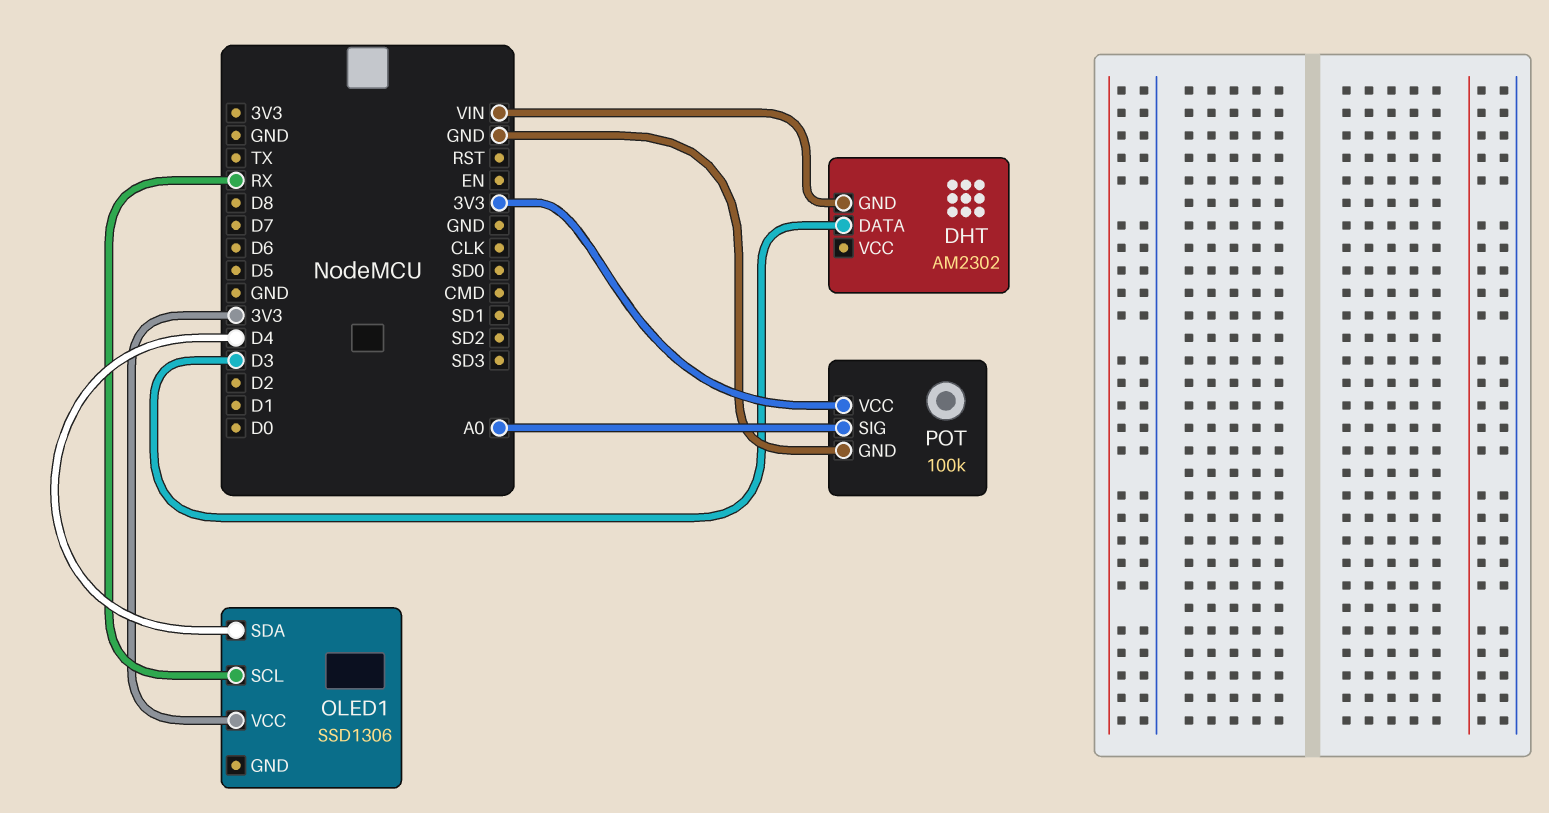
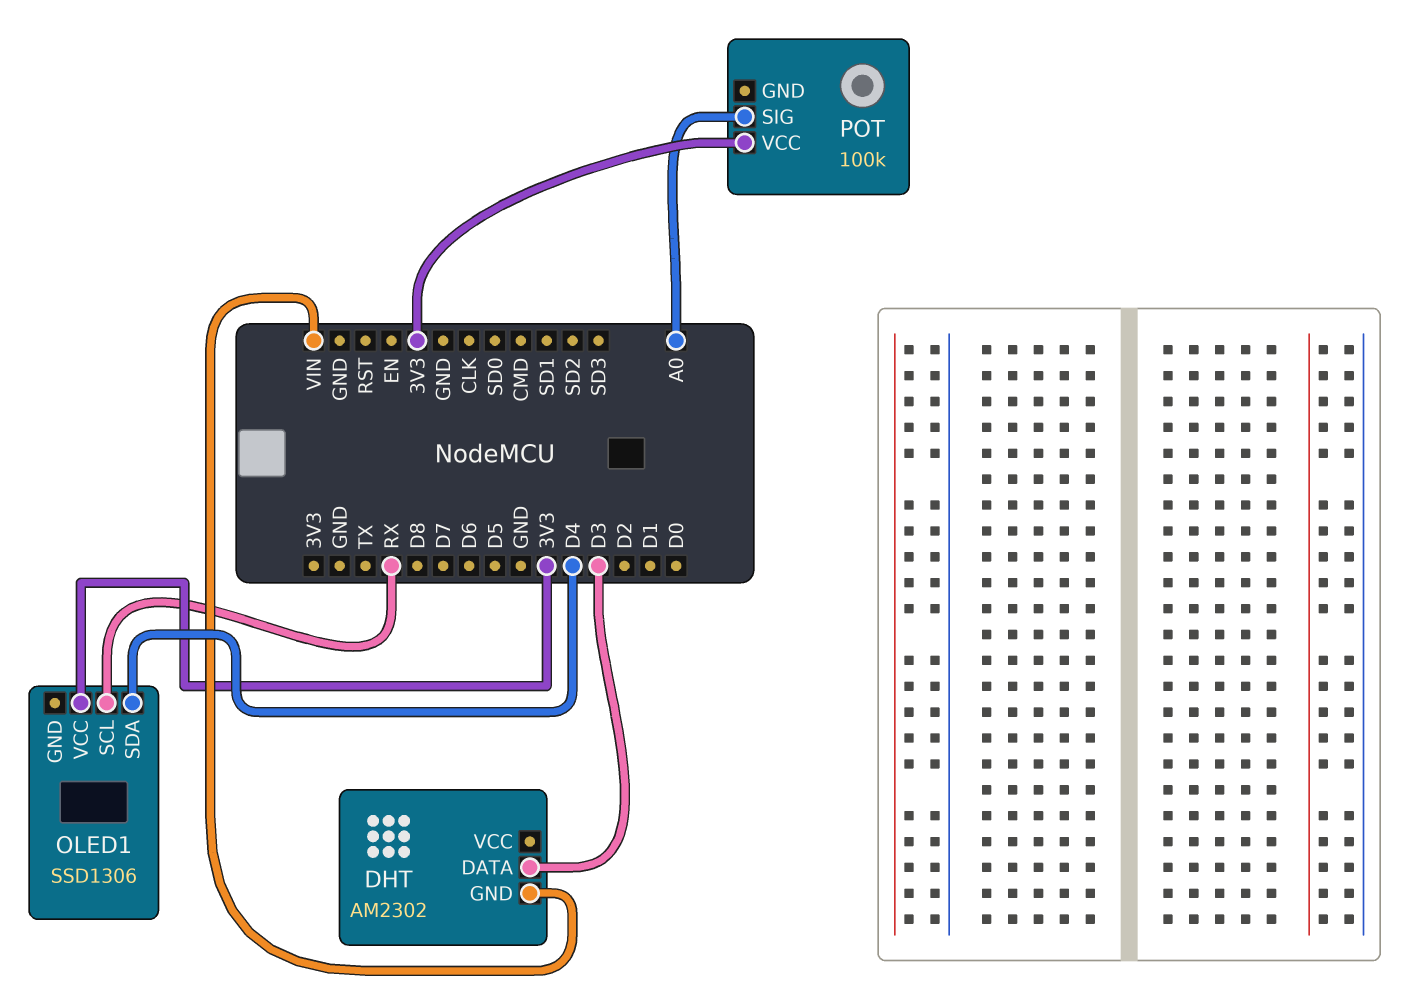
POT pin GND: GND -> none

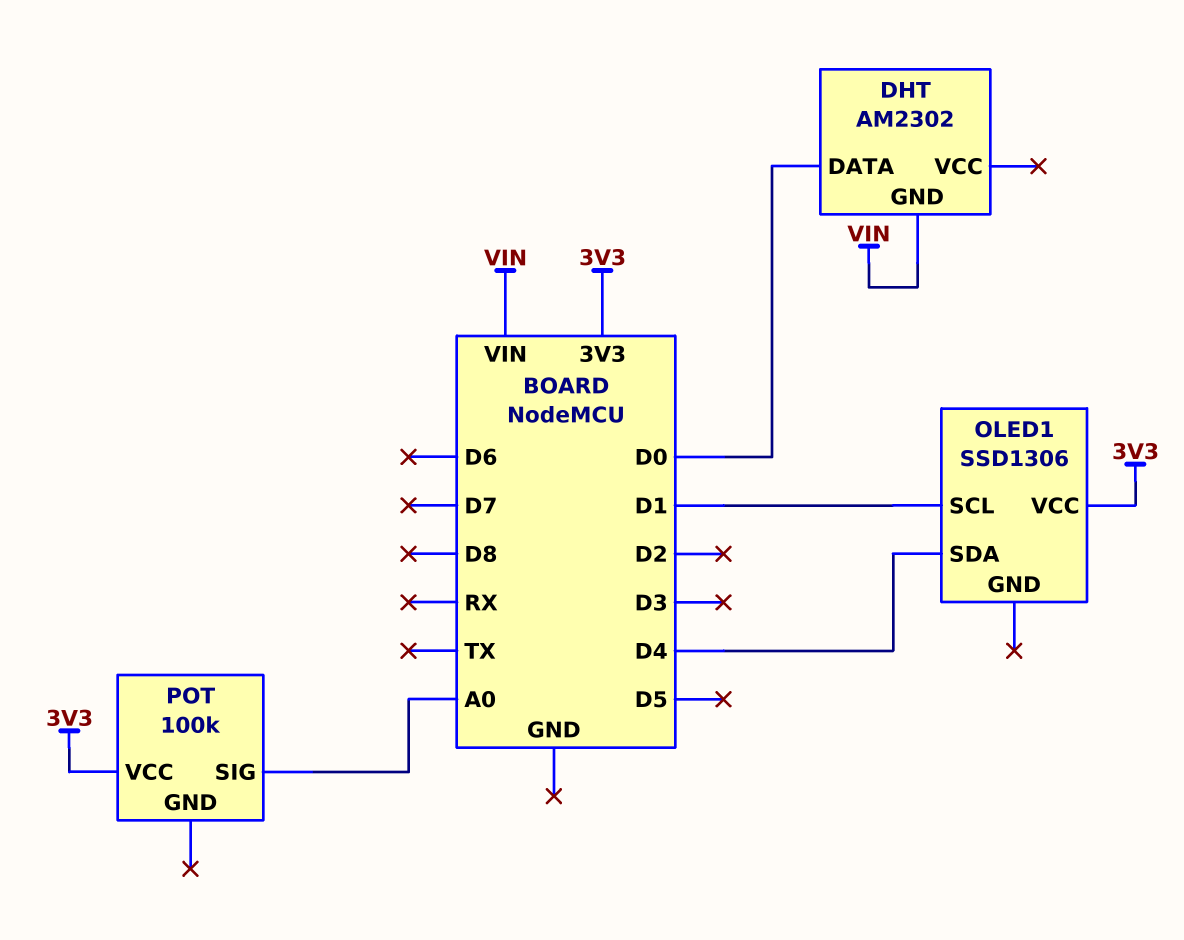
DHT pin DATA: D3 -> D0
OLED1 pin SCL: RX -> D1

